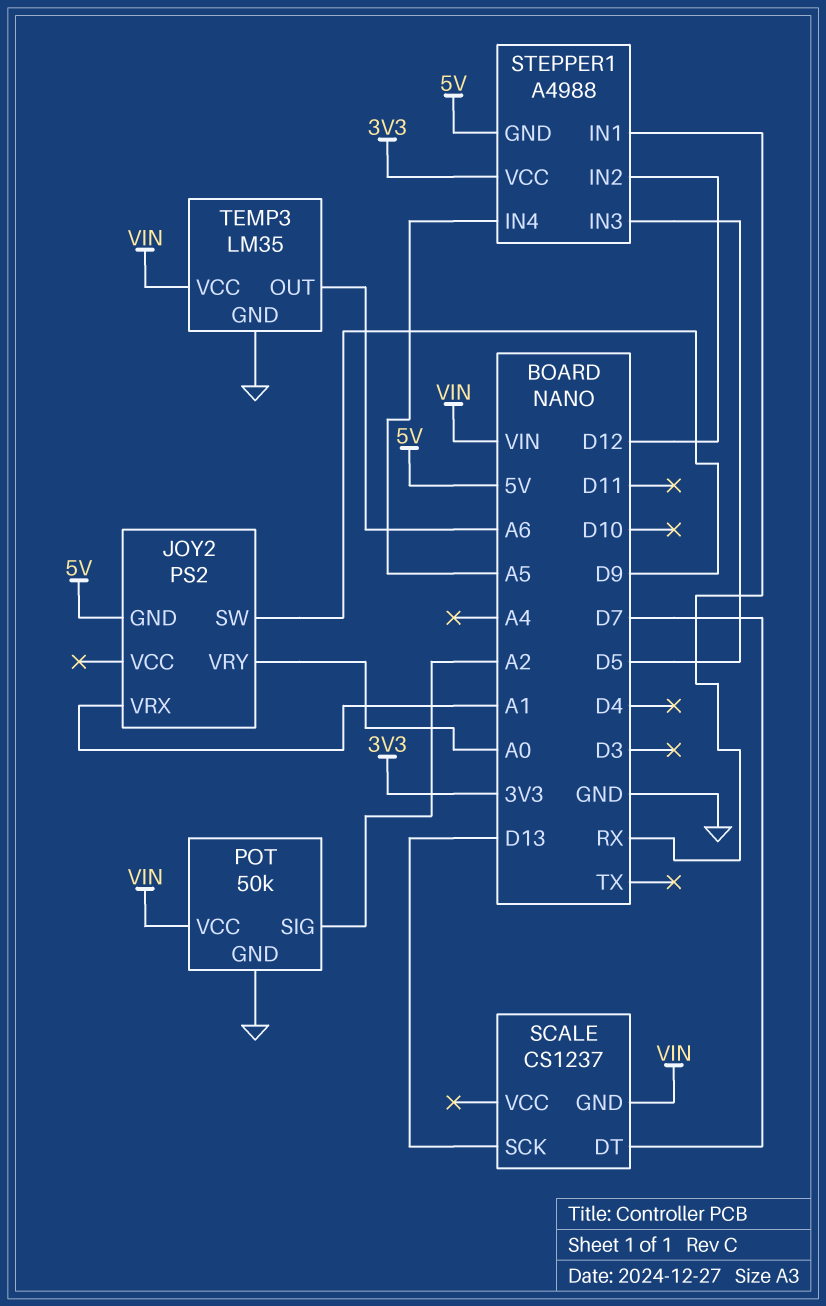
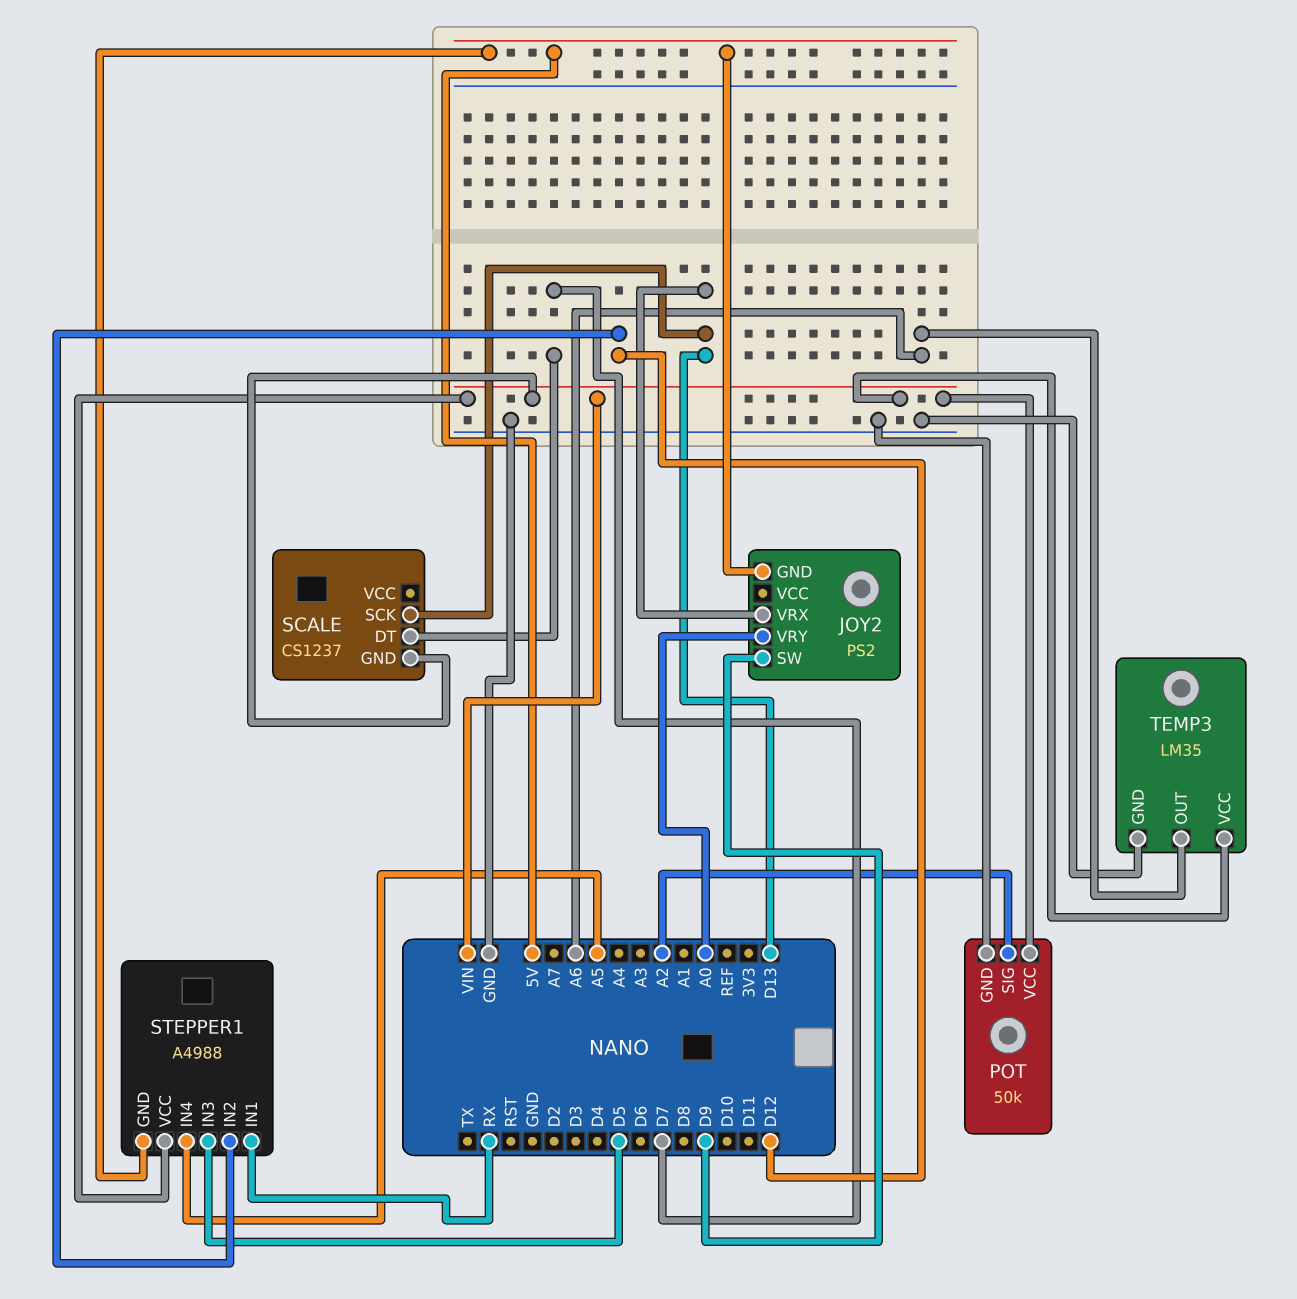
JOY2 pin VRX: A1 -> D13
STEPPER1 pin VCC: 3V3 -> VIN

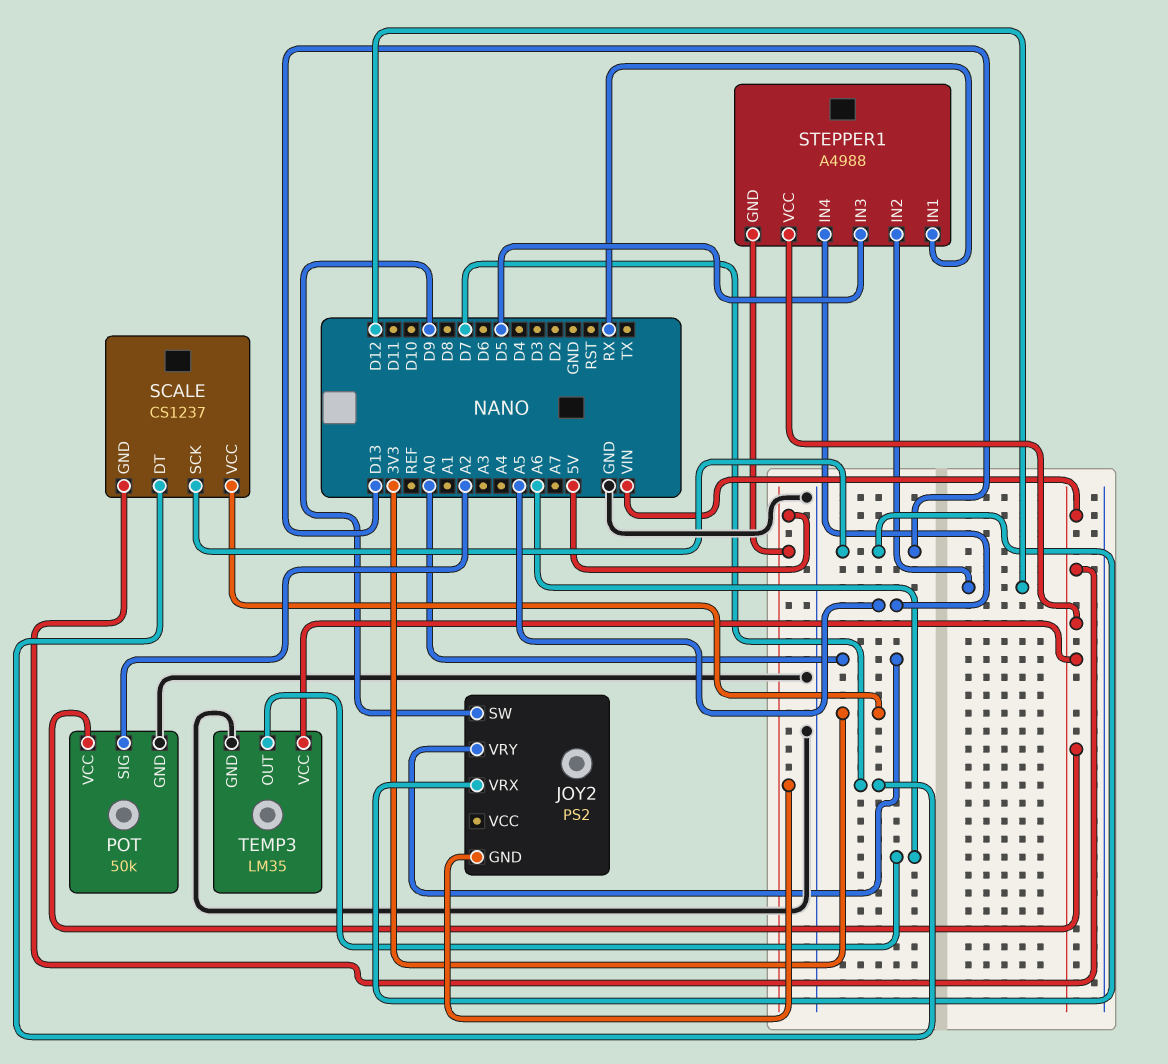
SCALE pin VCC: none -> 3V3

